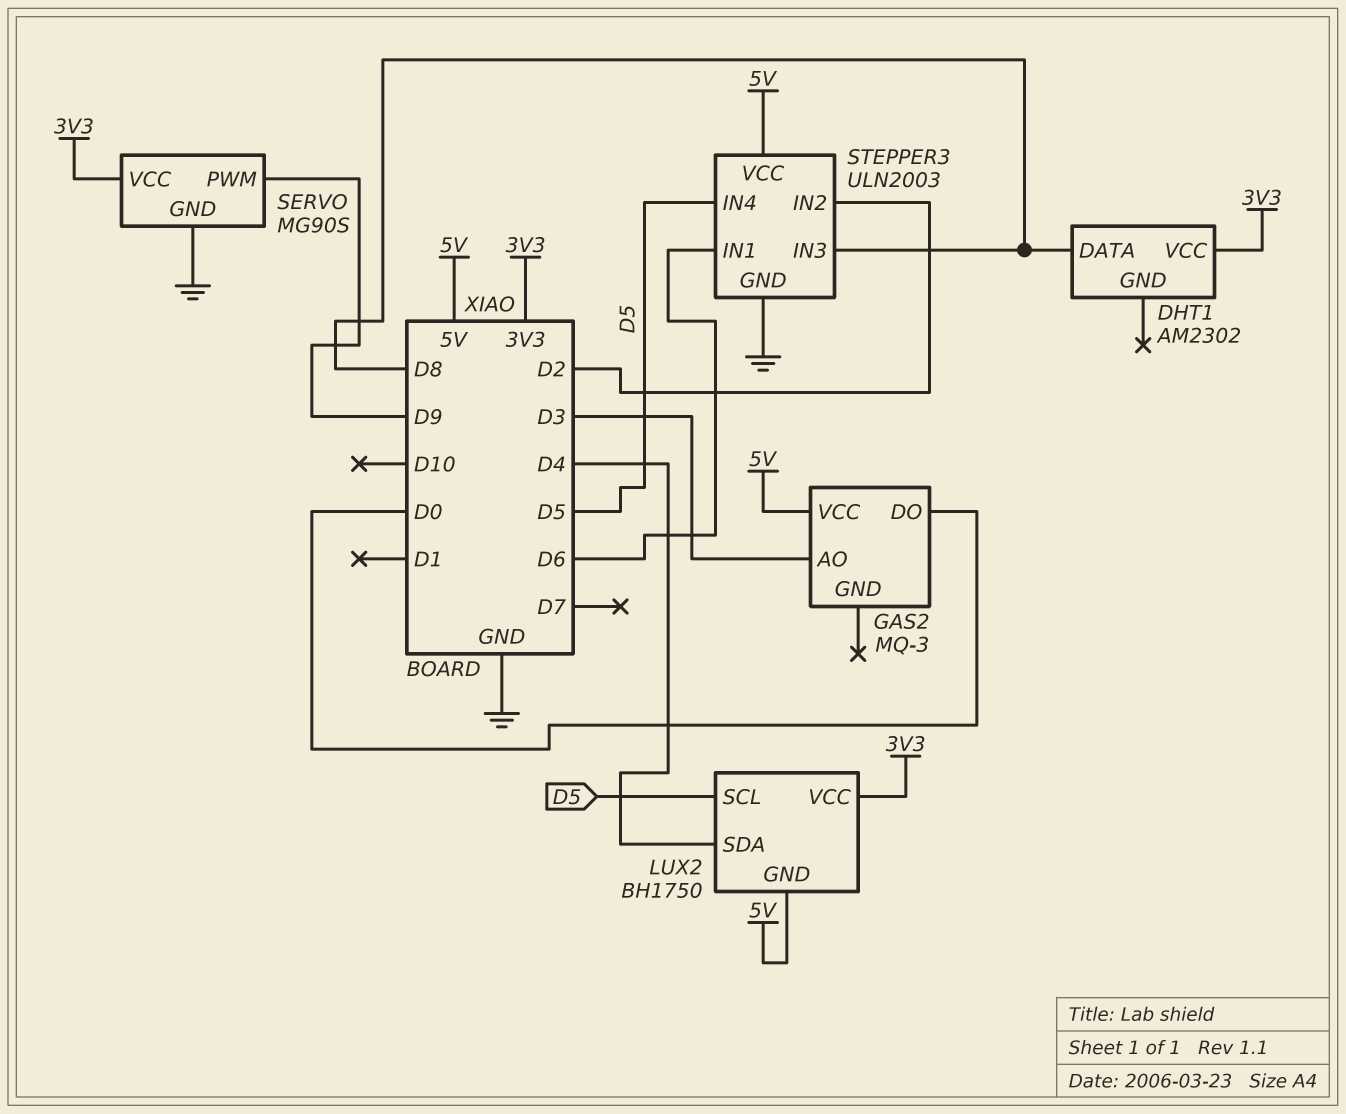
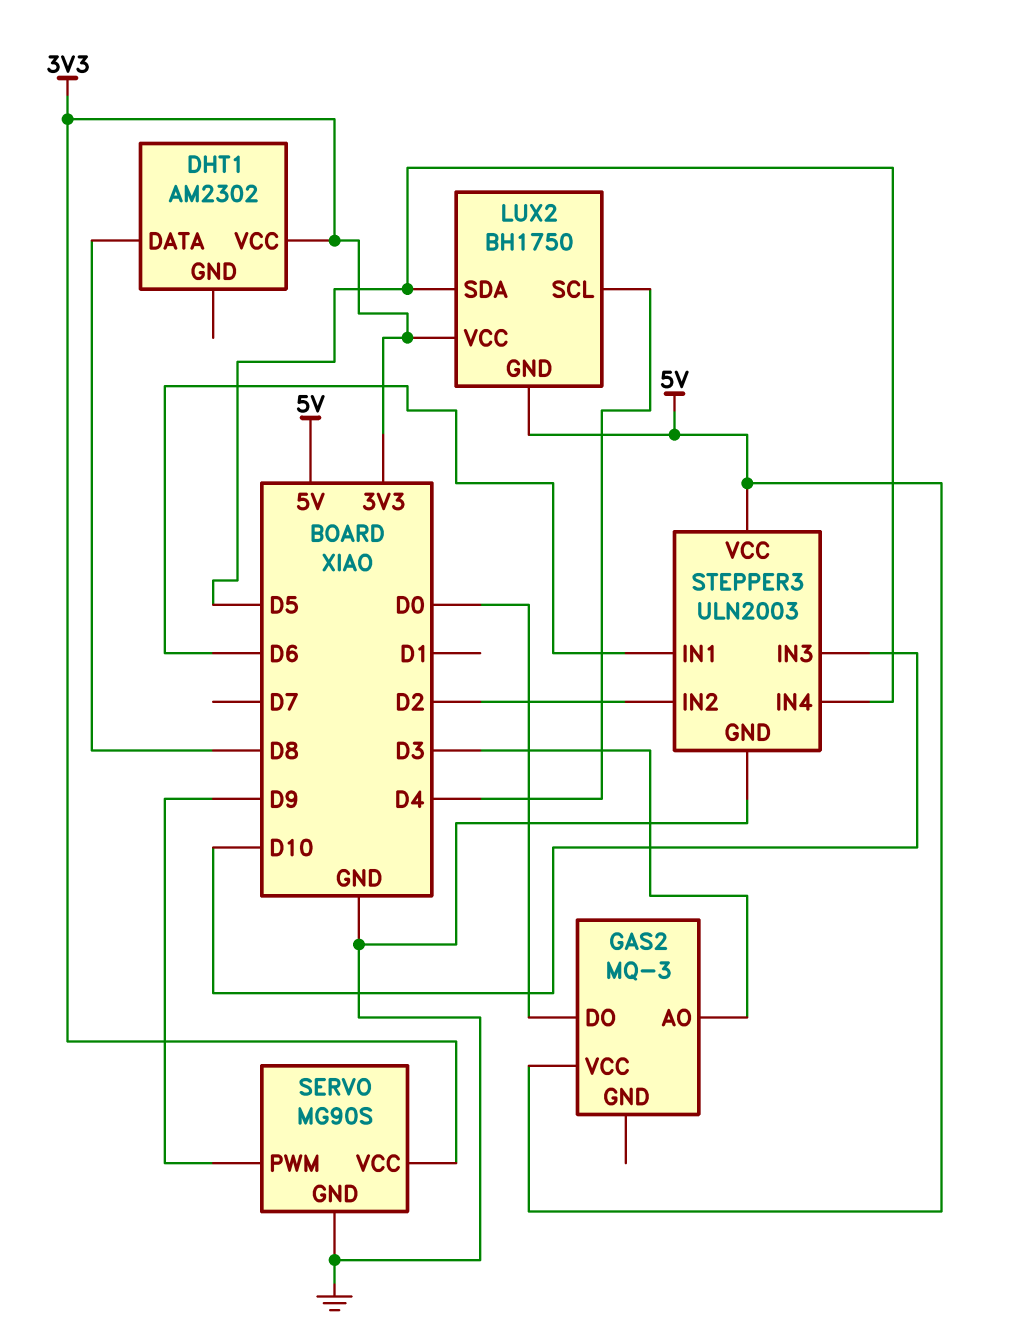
LUX2 pin SCL: D5 -> D4
LUX2 pin SDA: D4 -> D5
STEPPER3 pin IN3: D8 -> D10

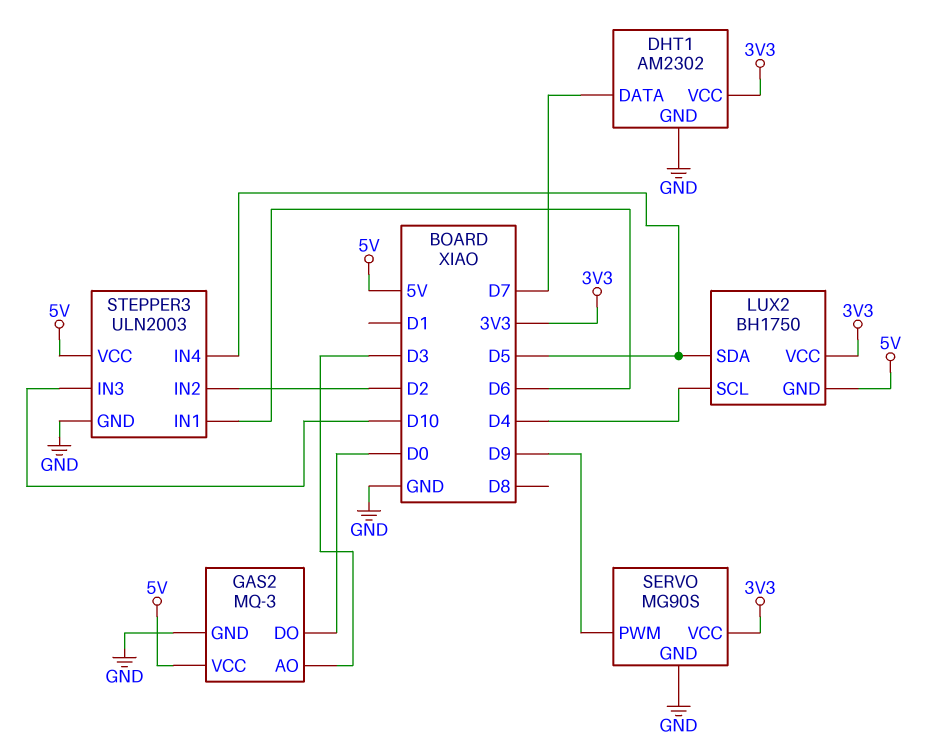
DHT1 pin DATA: D8 -> D7
DHT1 pin GND: none -> GND
GAS2 pin GND: none -> GND

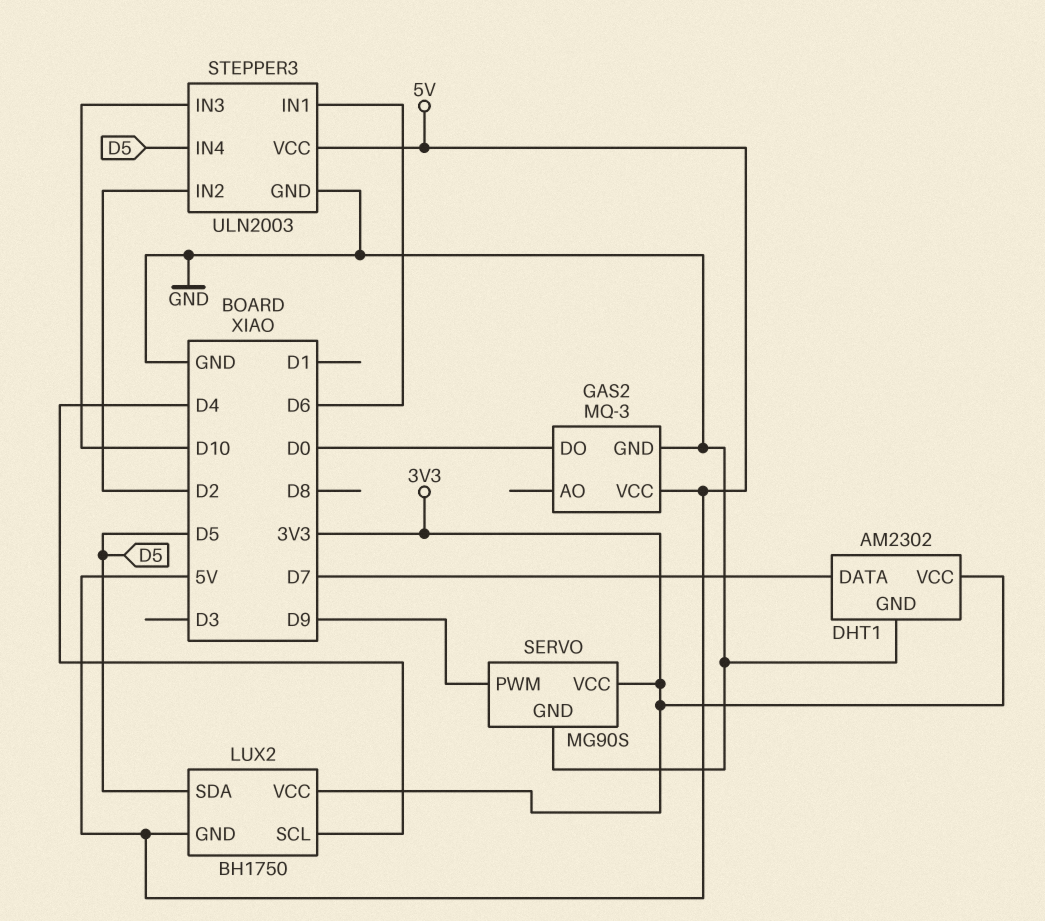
GAS2 pin AO: D3 -> none

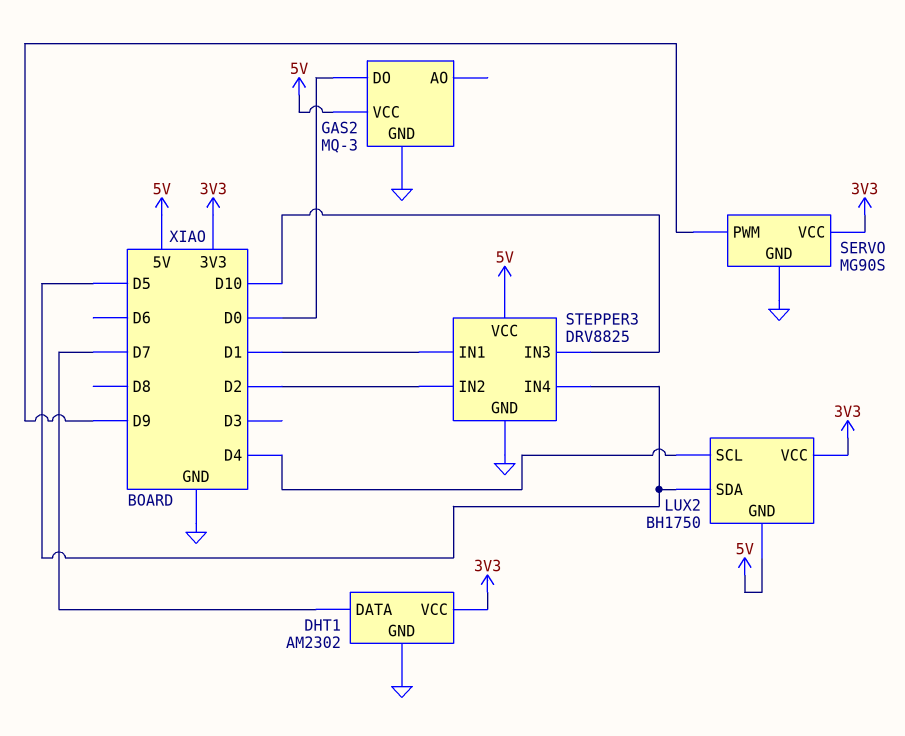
STEPPER3: ULN2003 -> DRV8825
STEPPER3 pin IN1: D6 -> D1

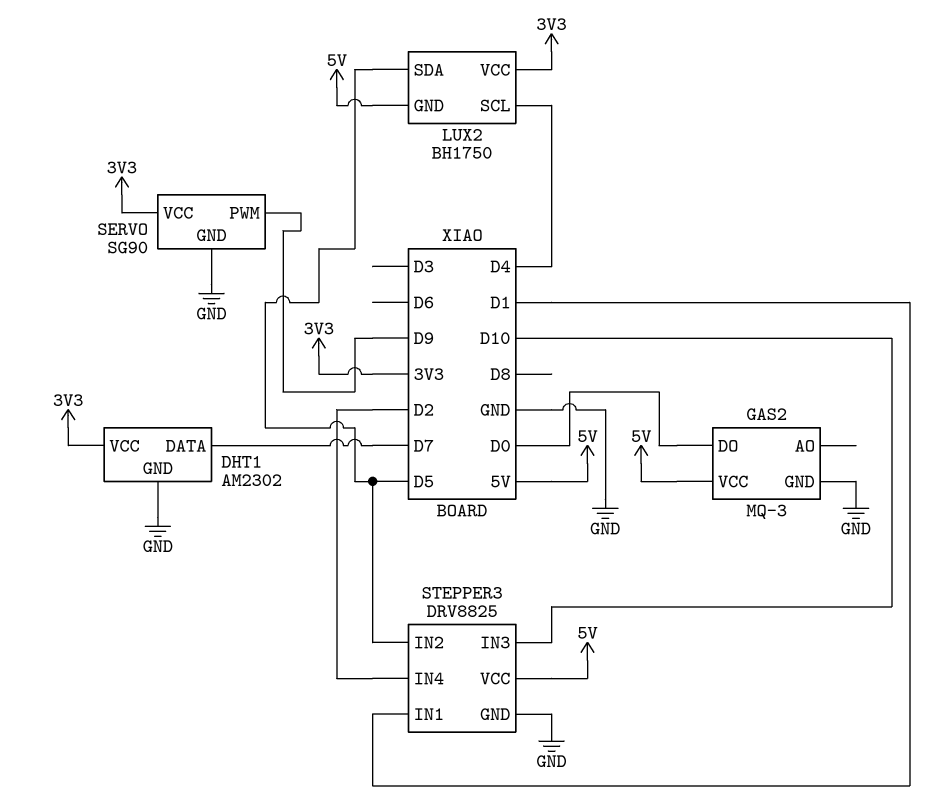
SERVO: MG90S -> SG90
STEPPER3 pin IN2: D2 -> D5
STEPPER3 pin IN4: D5 -> D2

